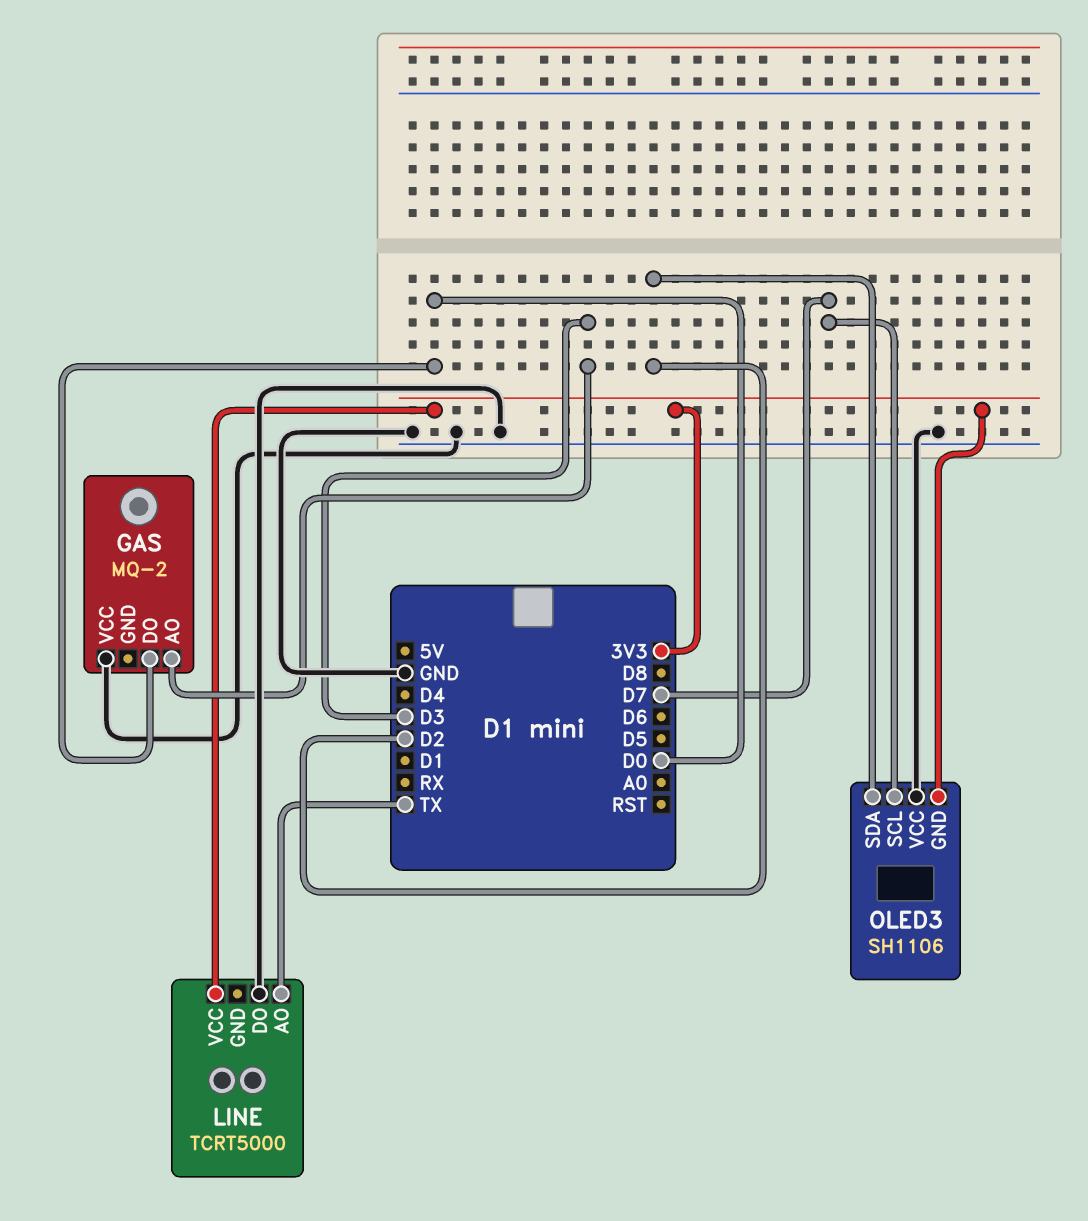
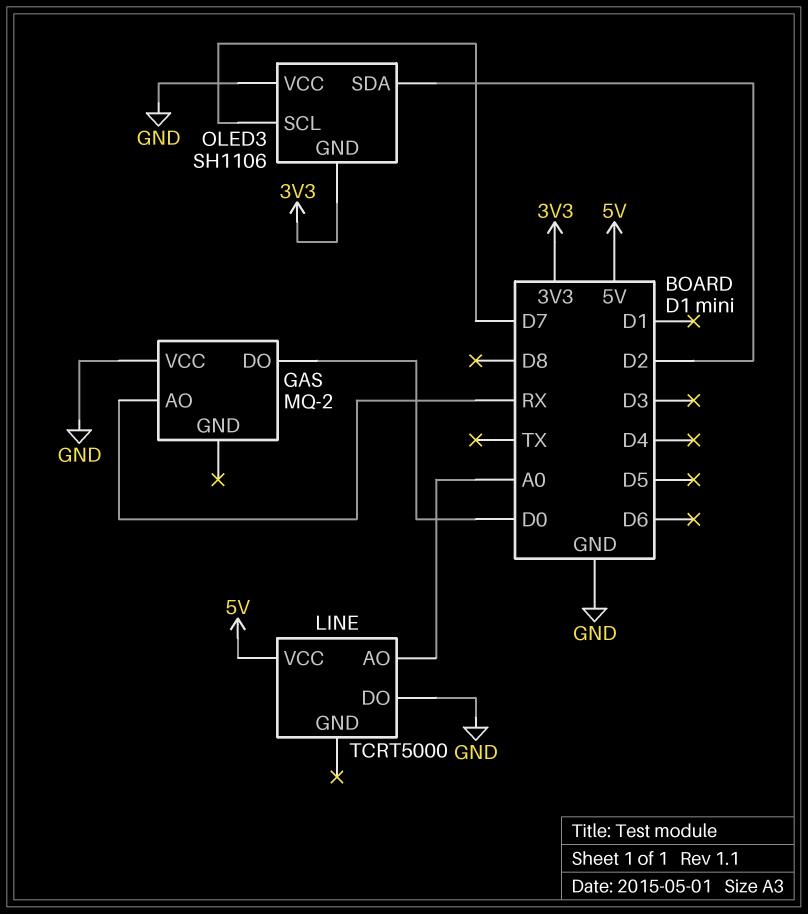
GAS pin AO: D3 -> RX
LINE pin AO: TX -> A0
LINE pin VCC: 3V3 -> 5V

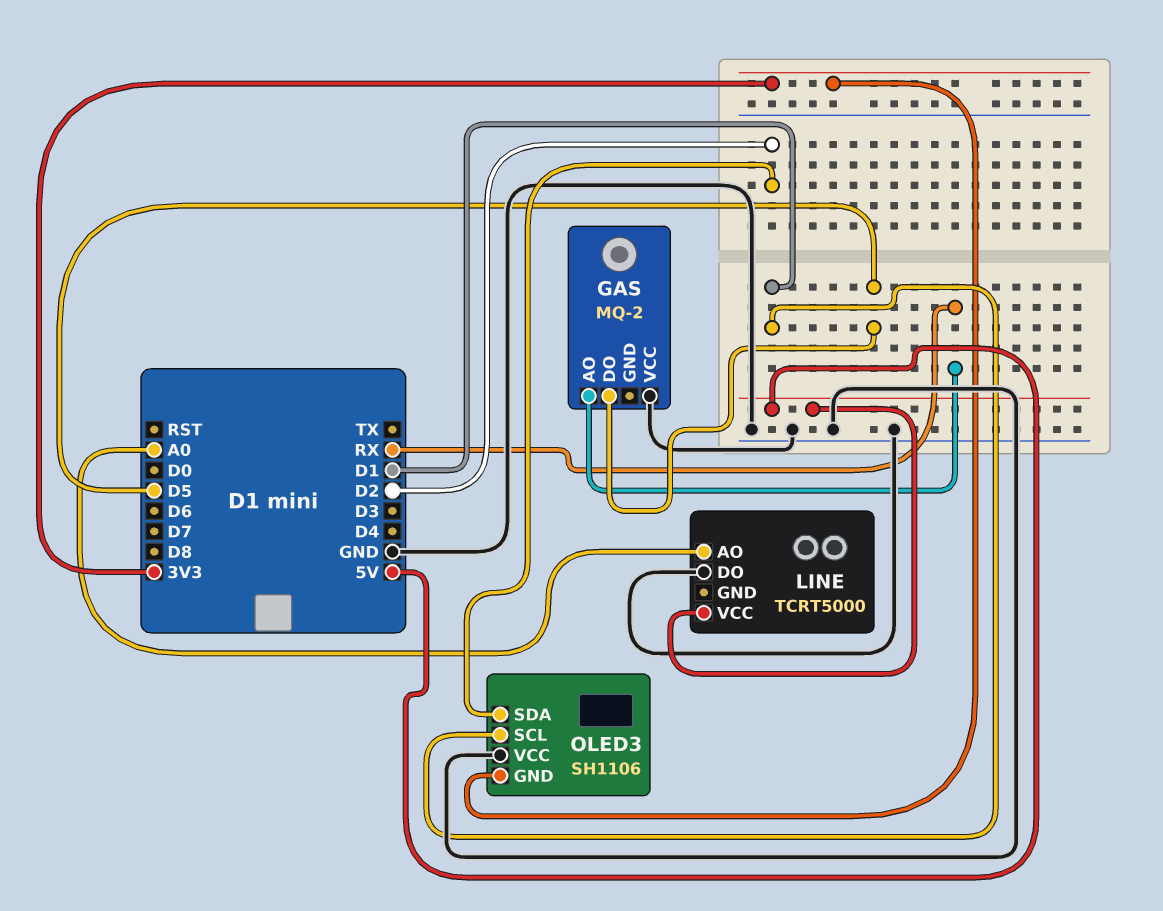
GAS pin DO: D0 -> D5
OLED3 pin SCL: D7 -> D1

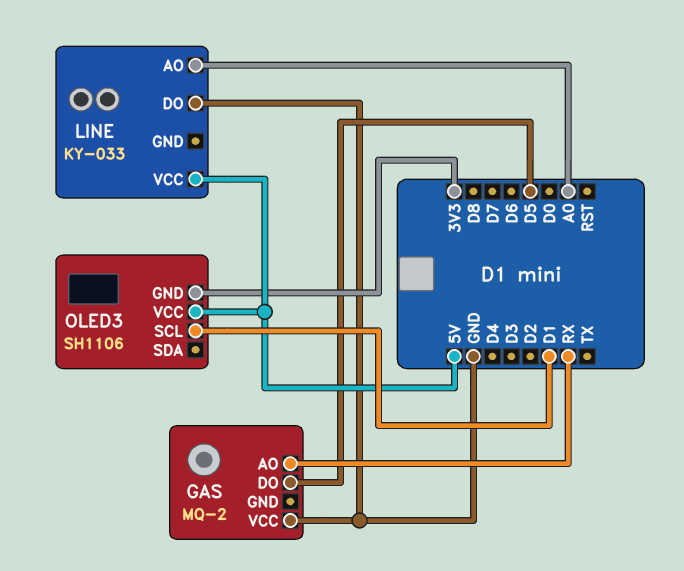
LINE: TCRT5000 -> KY-033
OLED3 pin SDA: D2 -> none
OLED3 pin VCC: GND -> 5V

